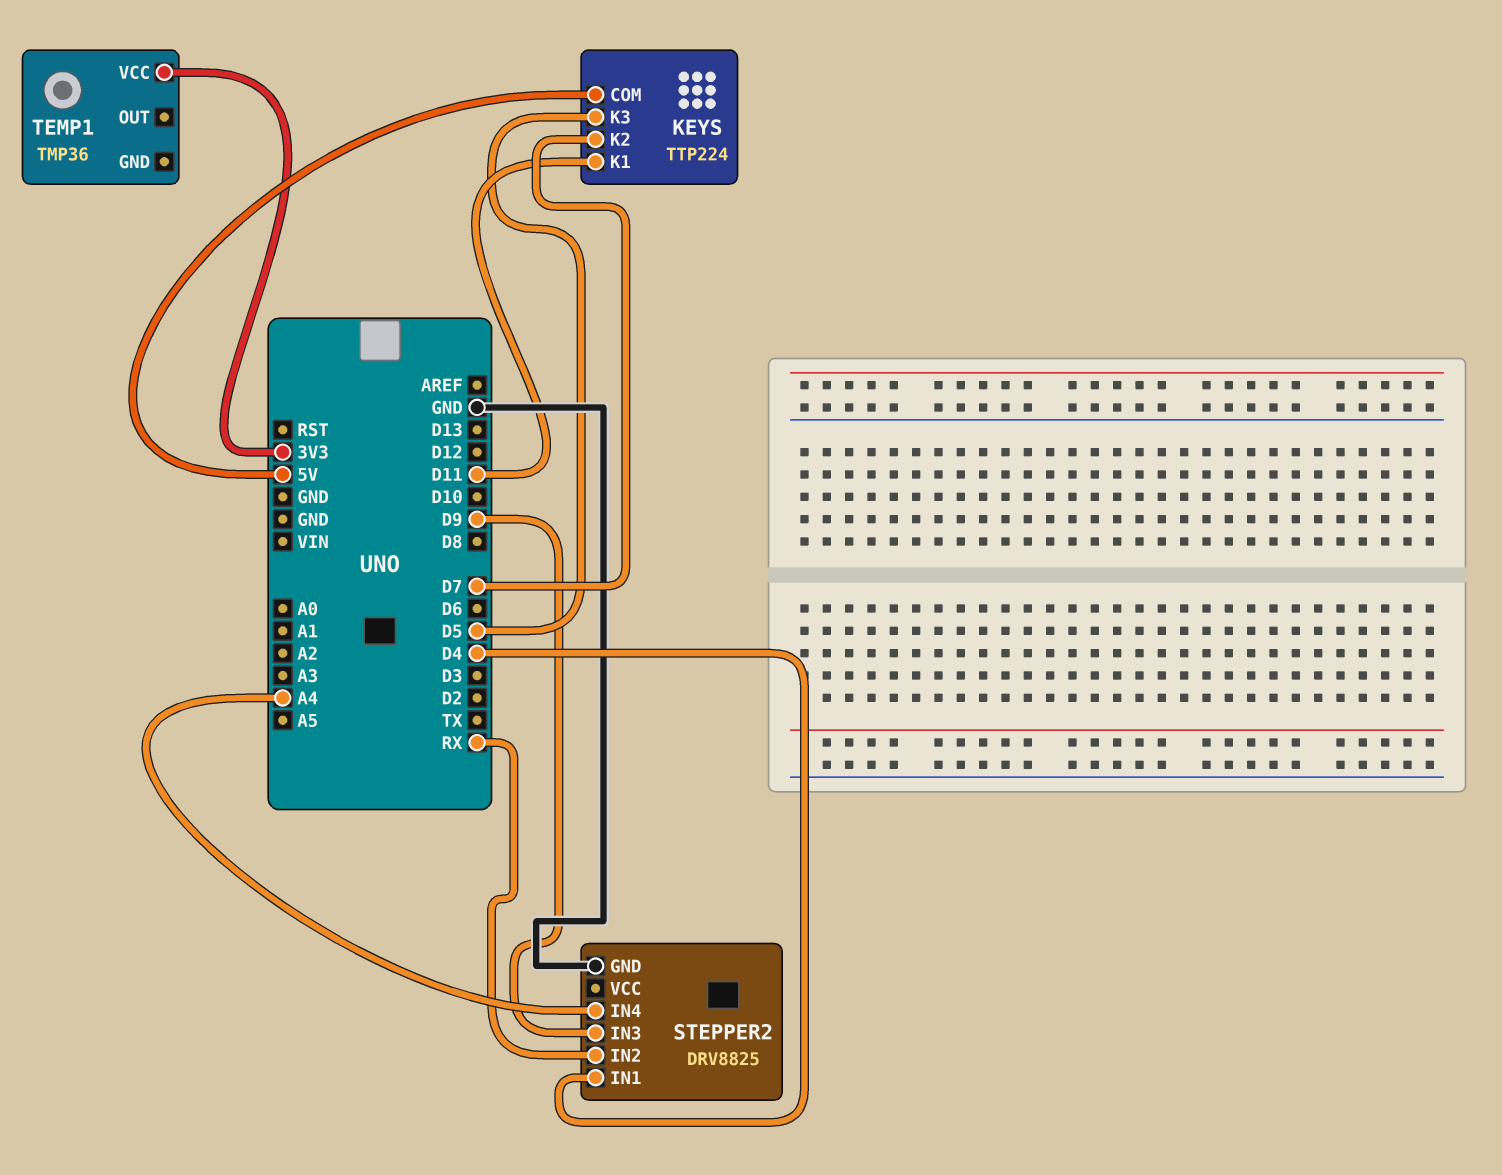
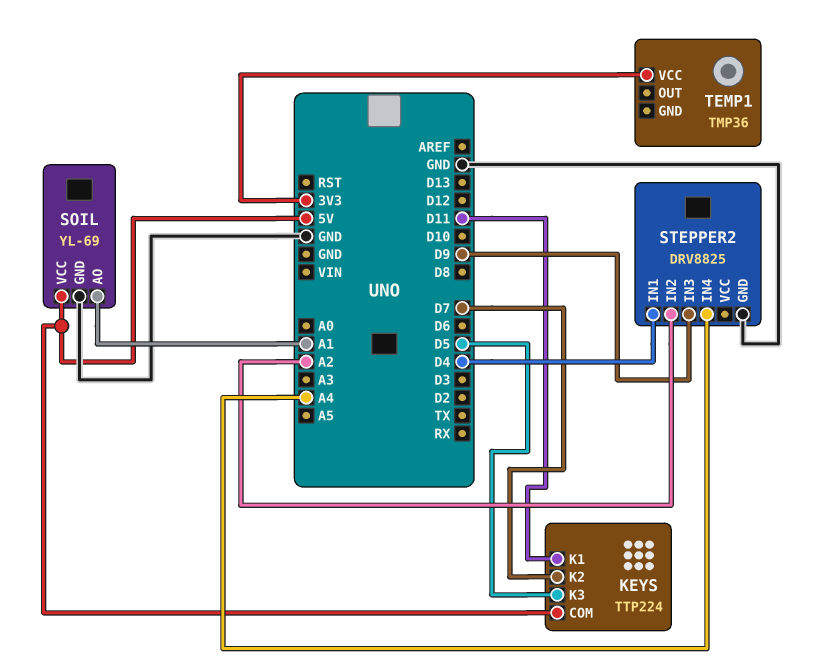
SOIL: none -> YL-69
SOIL pin AO: none -> A1
SOIL pin GND: none -> GND
SOIL pin VCC: none -> 5V
STEPPER2 pin IN2: RX -> A2

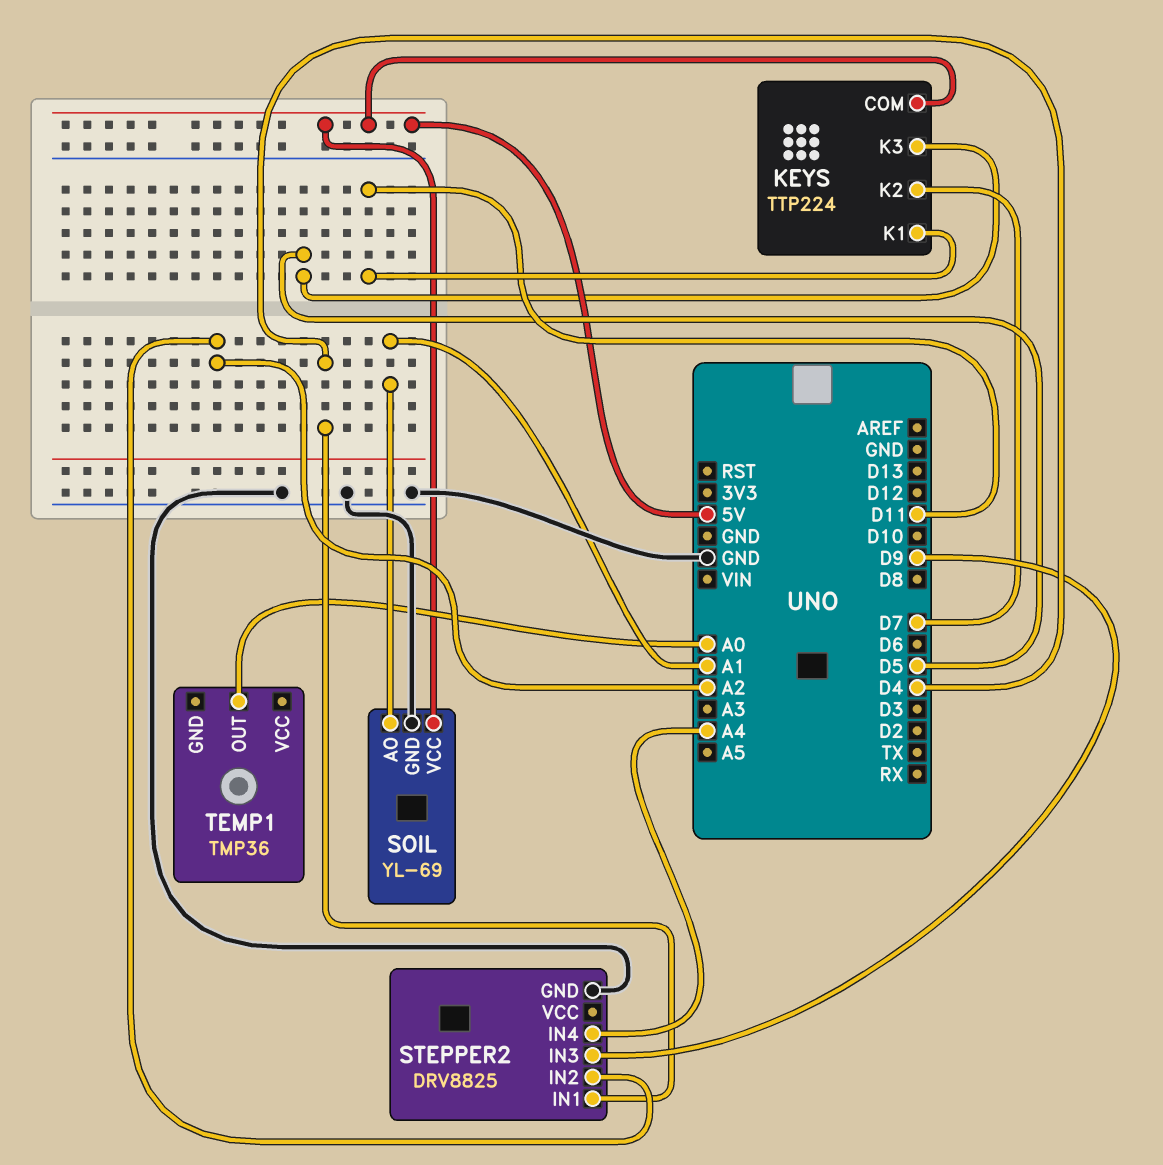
TEMP1 pin OUT: none -> A0
TEMP1 pin VCC: 3V3 -> none

